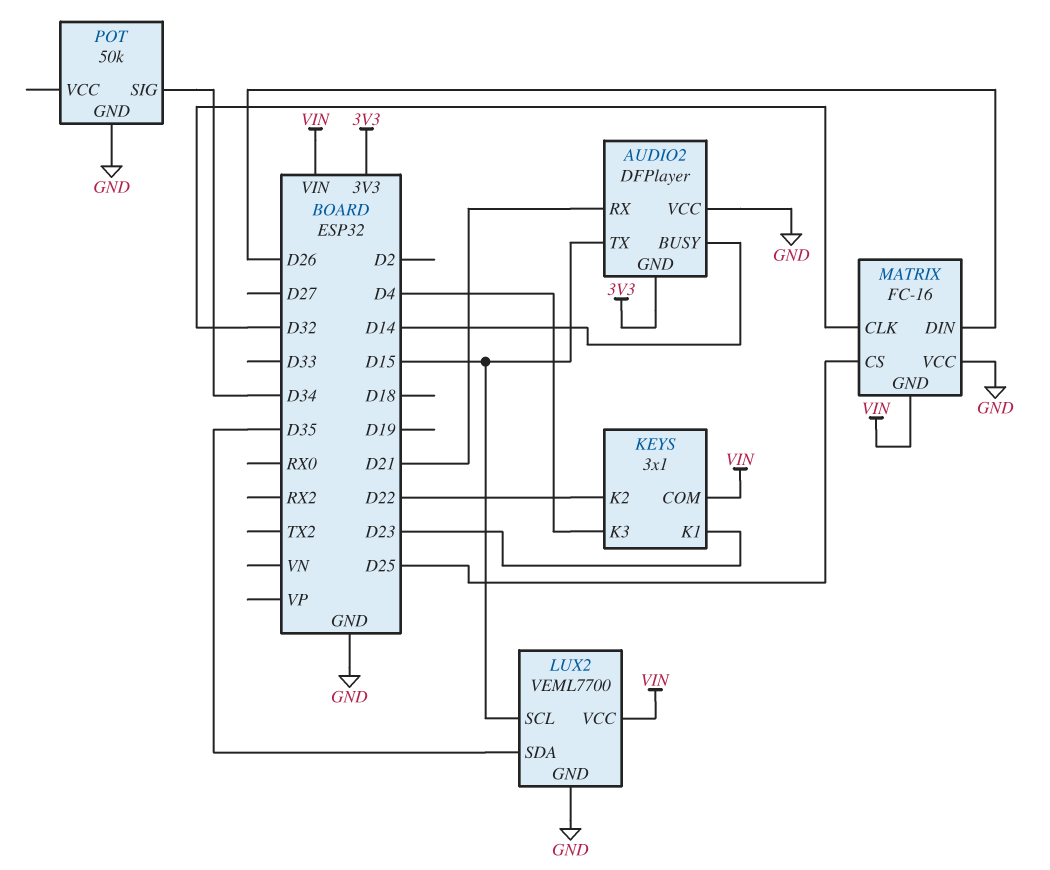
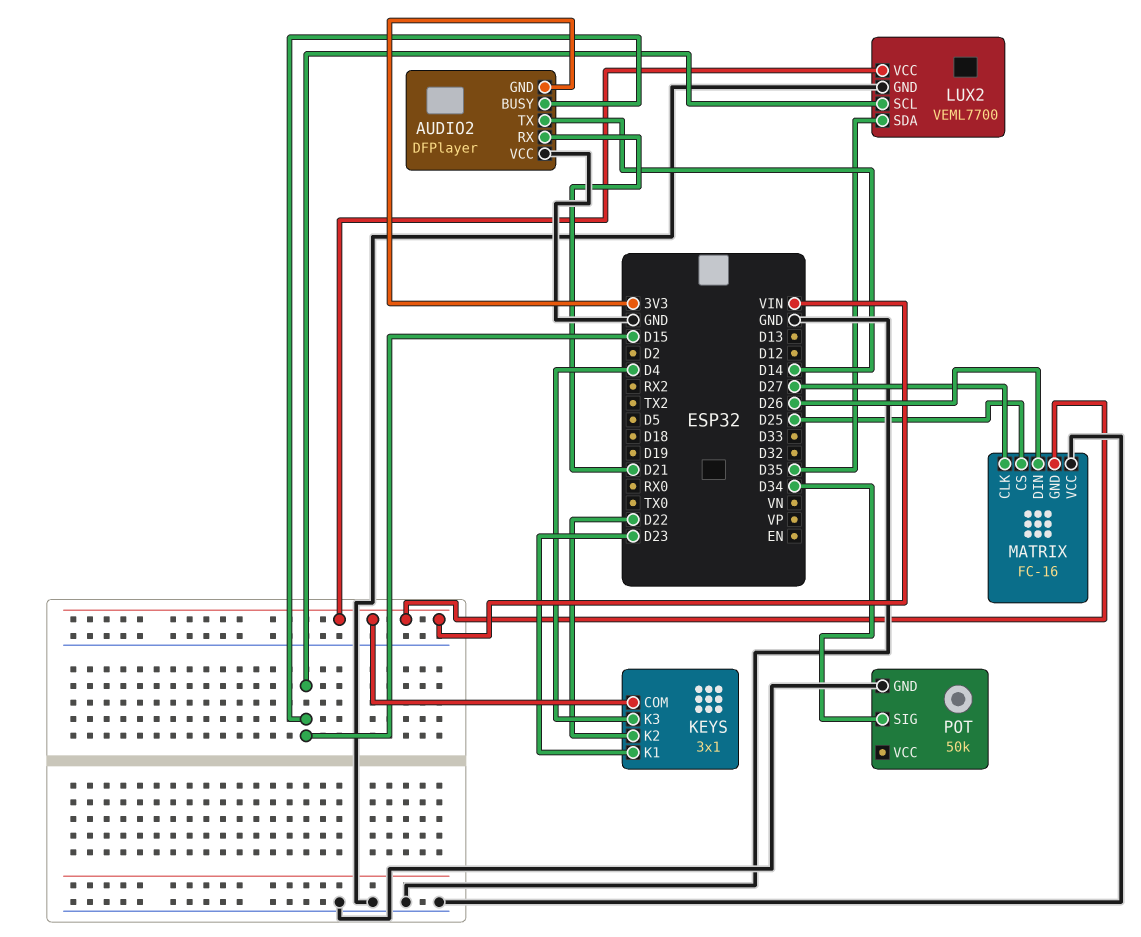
AUDIO2 pin BUSY: D14 -> D15
AUDIO2 pin TX: D15 -> D14
MATRIX pin CLK: D32 -> D27

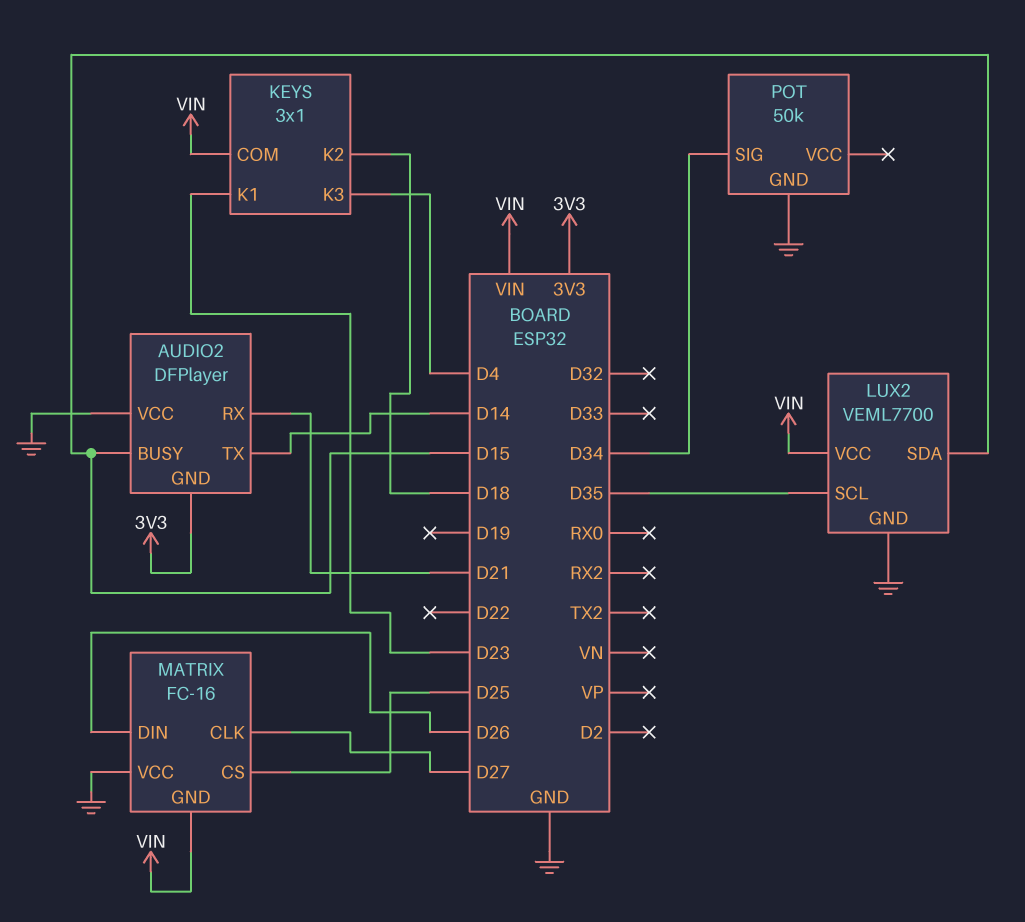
KEYS pin K2: D22 -> D18
LUX2 pin SCL: D15 -> D35
LUX2 pin SDA: D35 -> D15

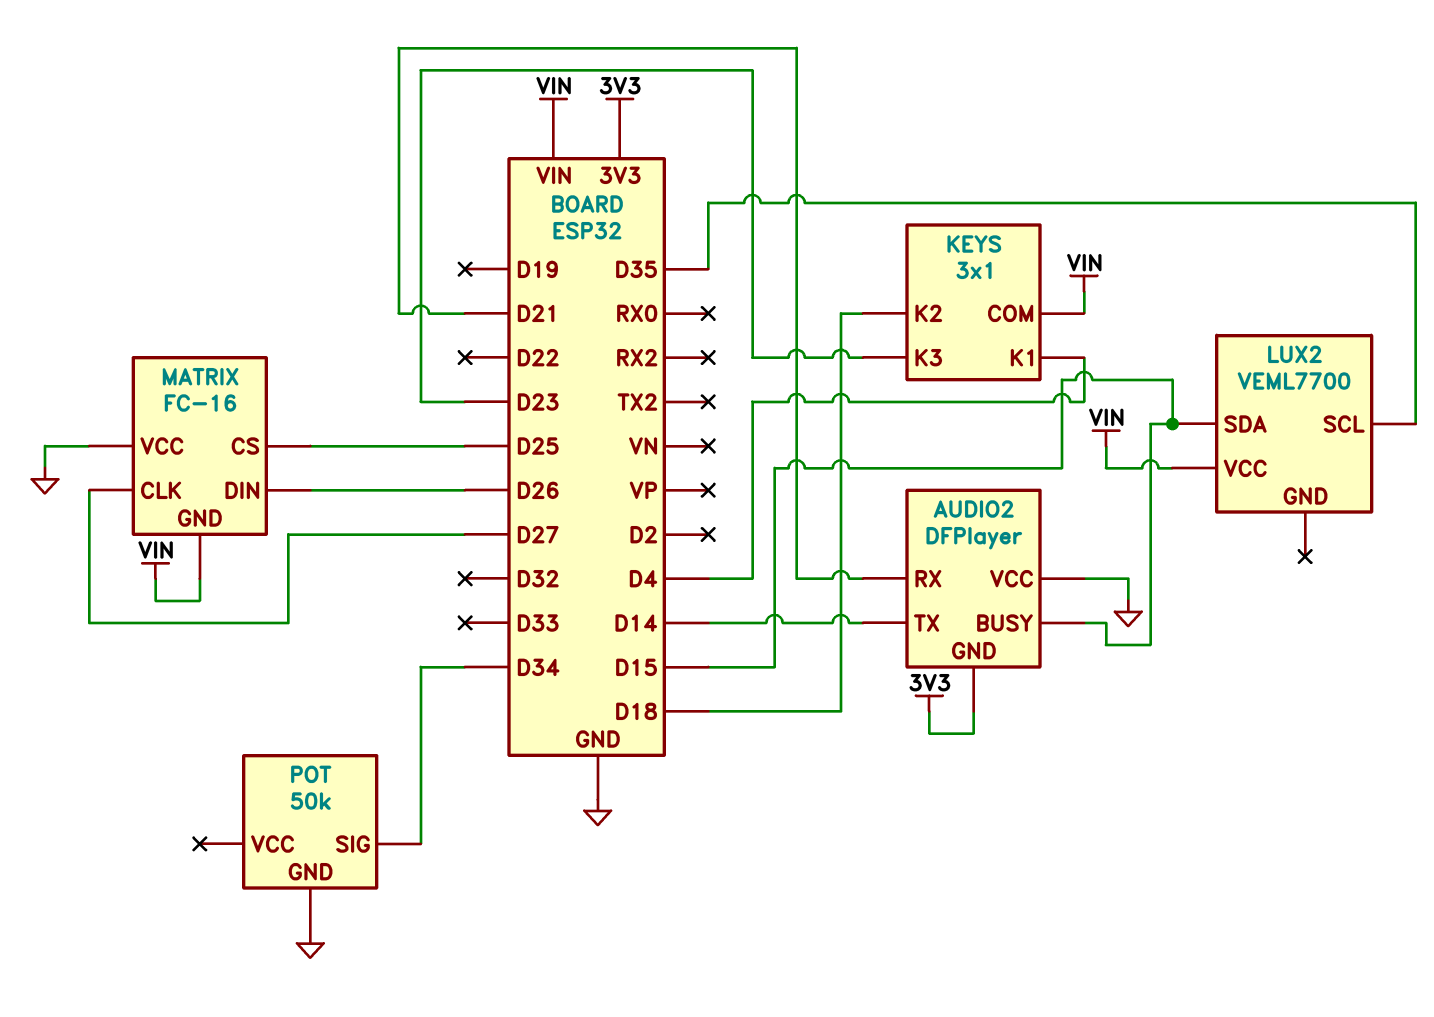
KEYS pin K1: D23 -> D4
KEYS pin K3: D4 -> D23
LUX2 pin GND: GND -> none

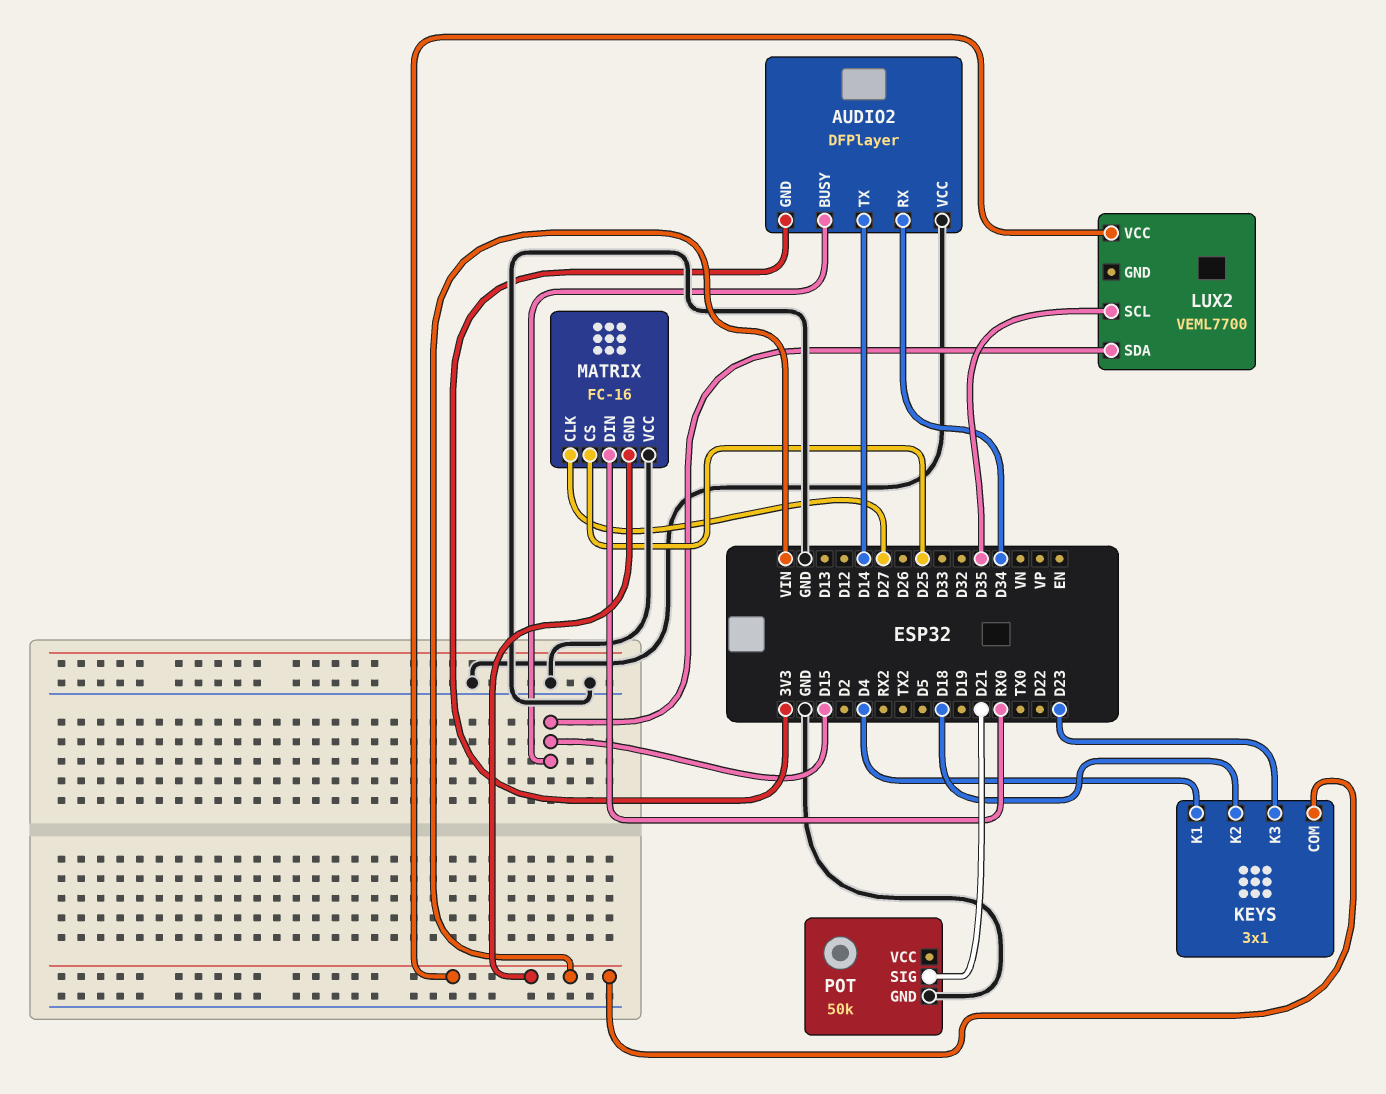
AUDIO2 pin RX: D21 -> D34
MATRIX pin DIN: D26 -> RX0
POT pin SIG: D34 -> D21

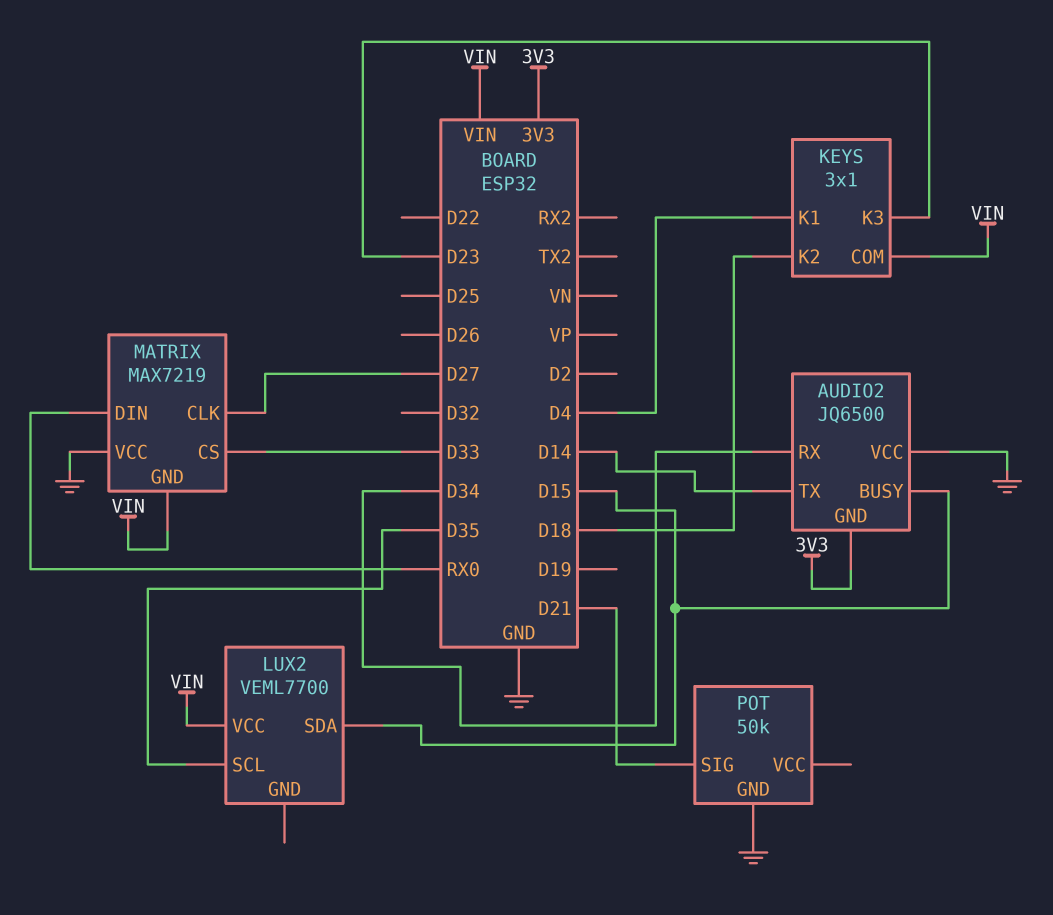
AUDIO2: DFPlayer -> JQ6500
MATRIX: FC-16 -> MAX7219
MATRIX pin CS: D25 -> D33

